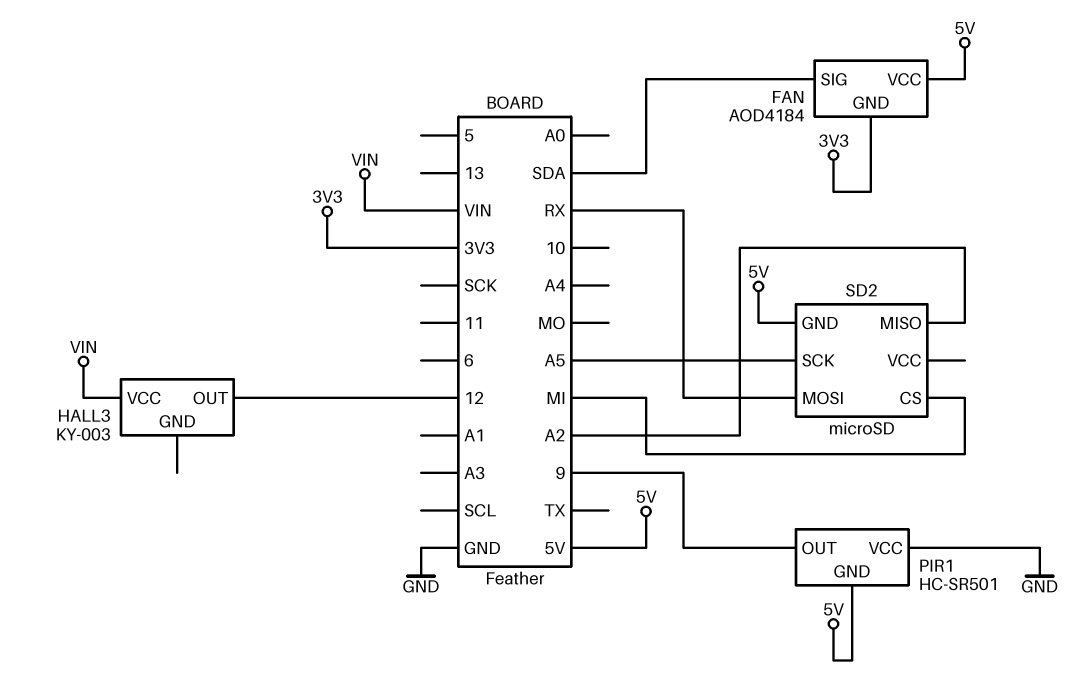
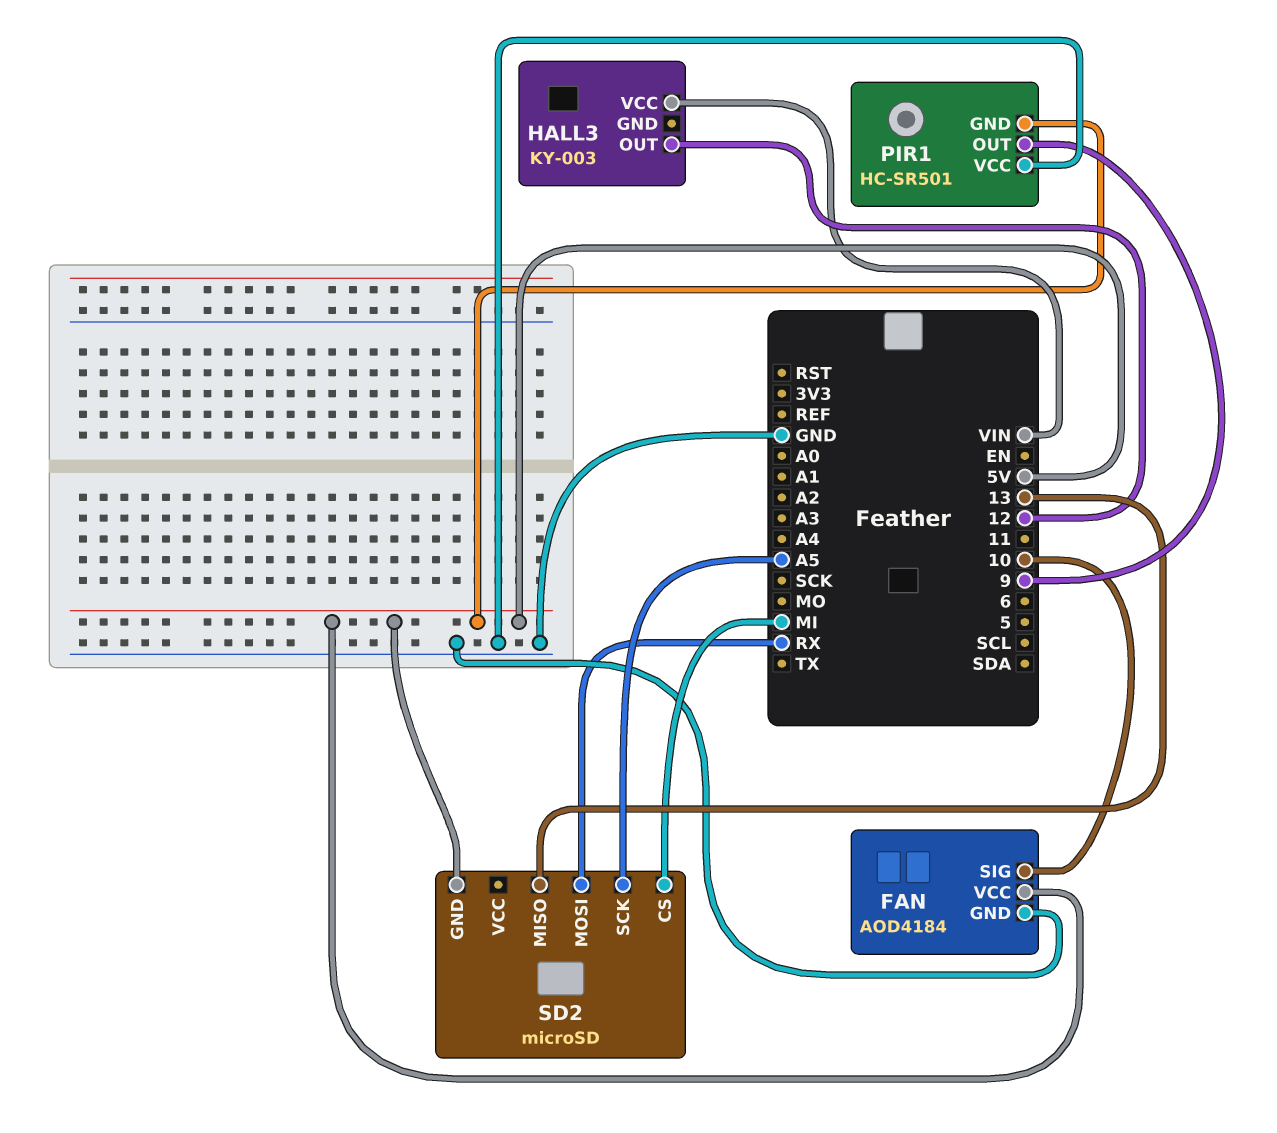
FAN pin GND: 3V3 -> GND
FAN pin SIG: SDA -> 10
SD2 pin MISO: A2 -> 13

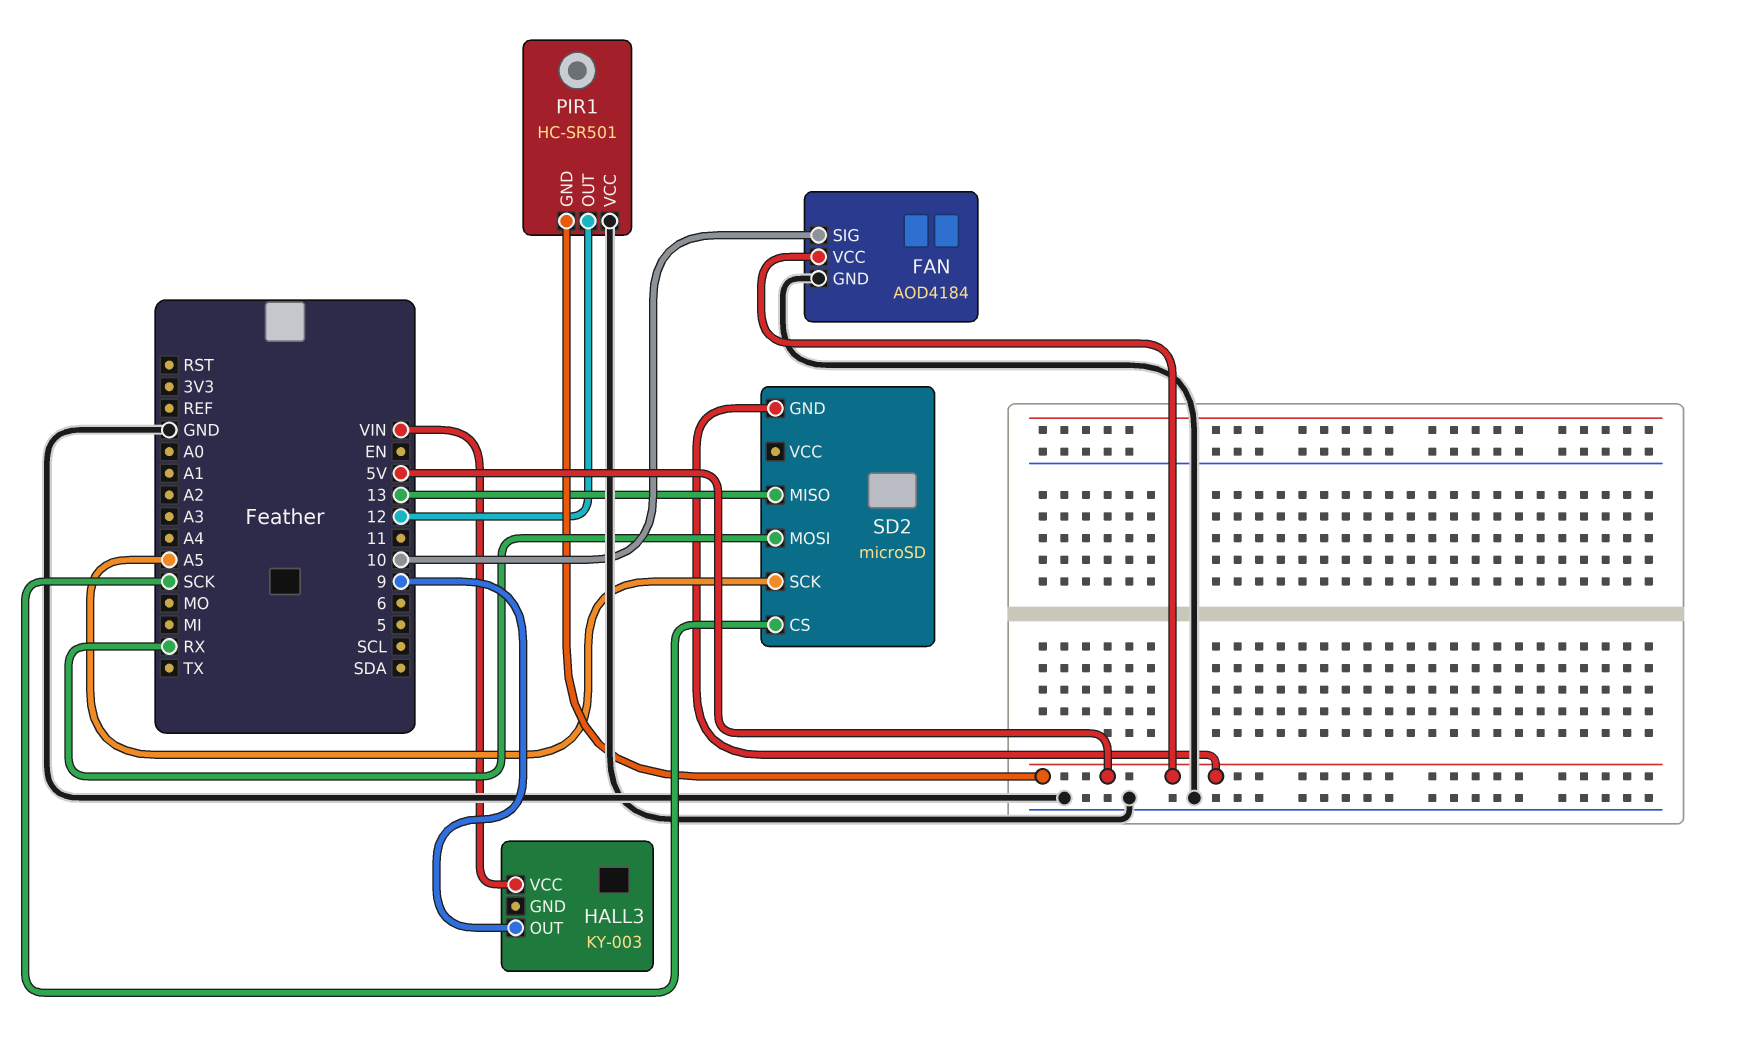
HALL3 pin OUT: 12 -> 9
PIR1 pin OUT: 9 -> 12
SD2 pin CS: MI -> SCK

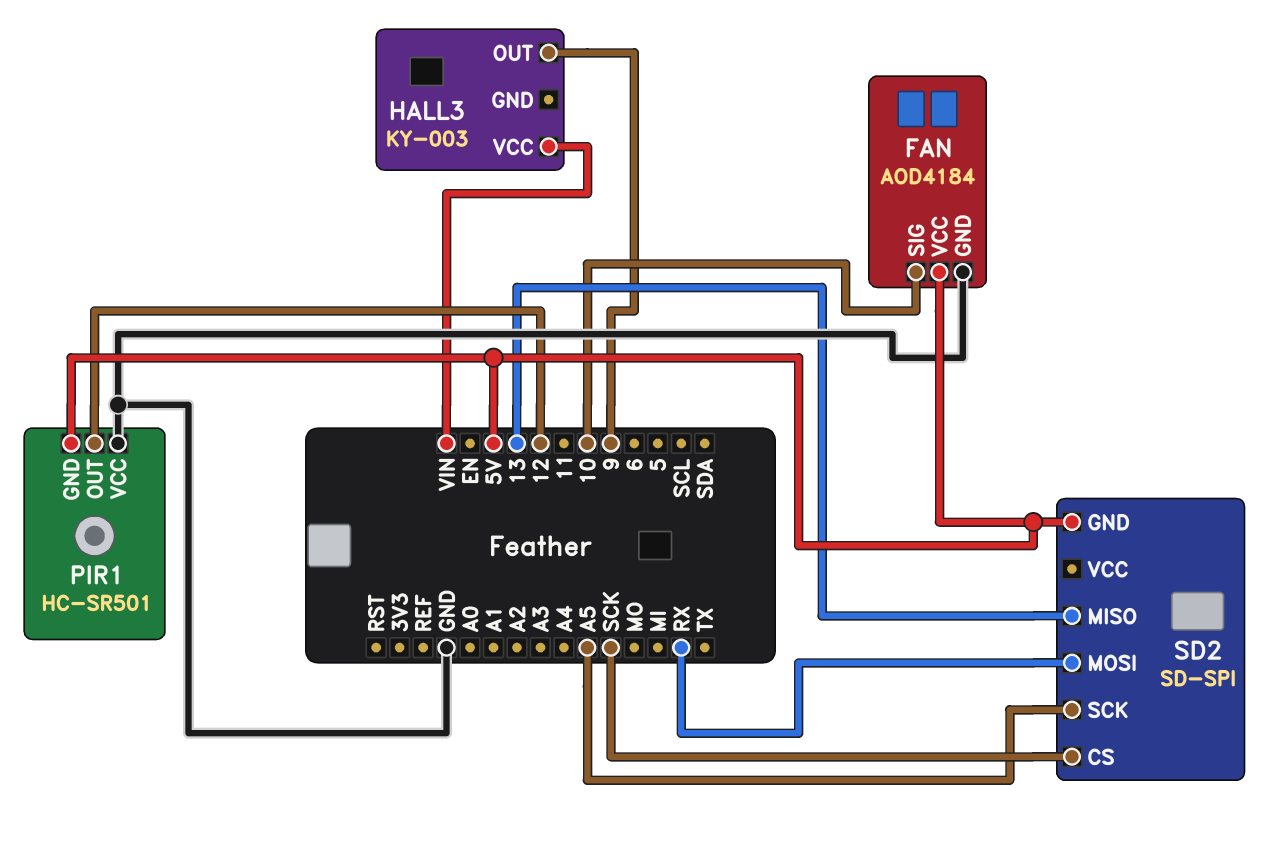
SD2: microSD -> SD-SPI

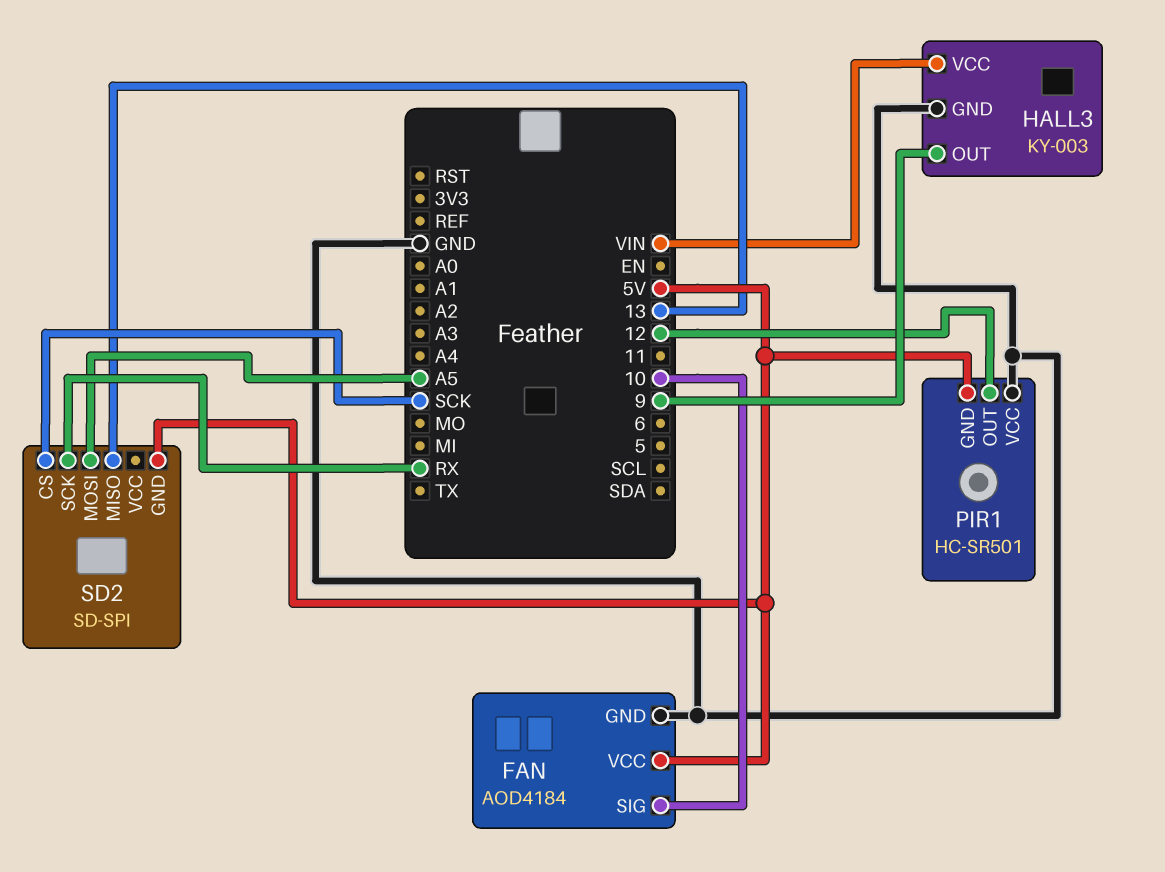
HALL3 pin GND: none -> GND
SD2 pin MOSI: RX -> A5
SD2 pin SCK: A5 -> RX

